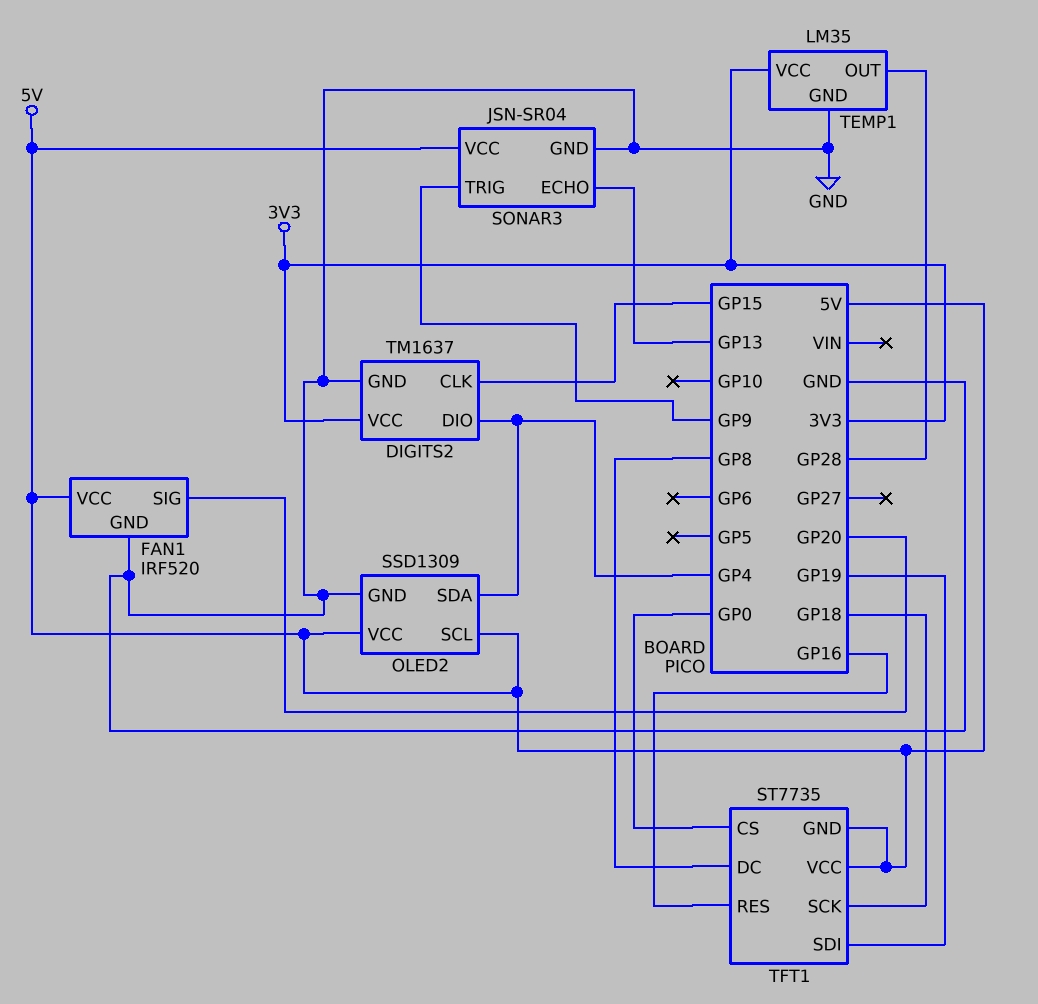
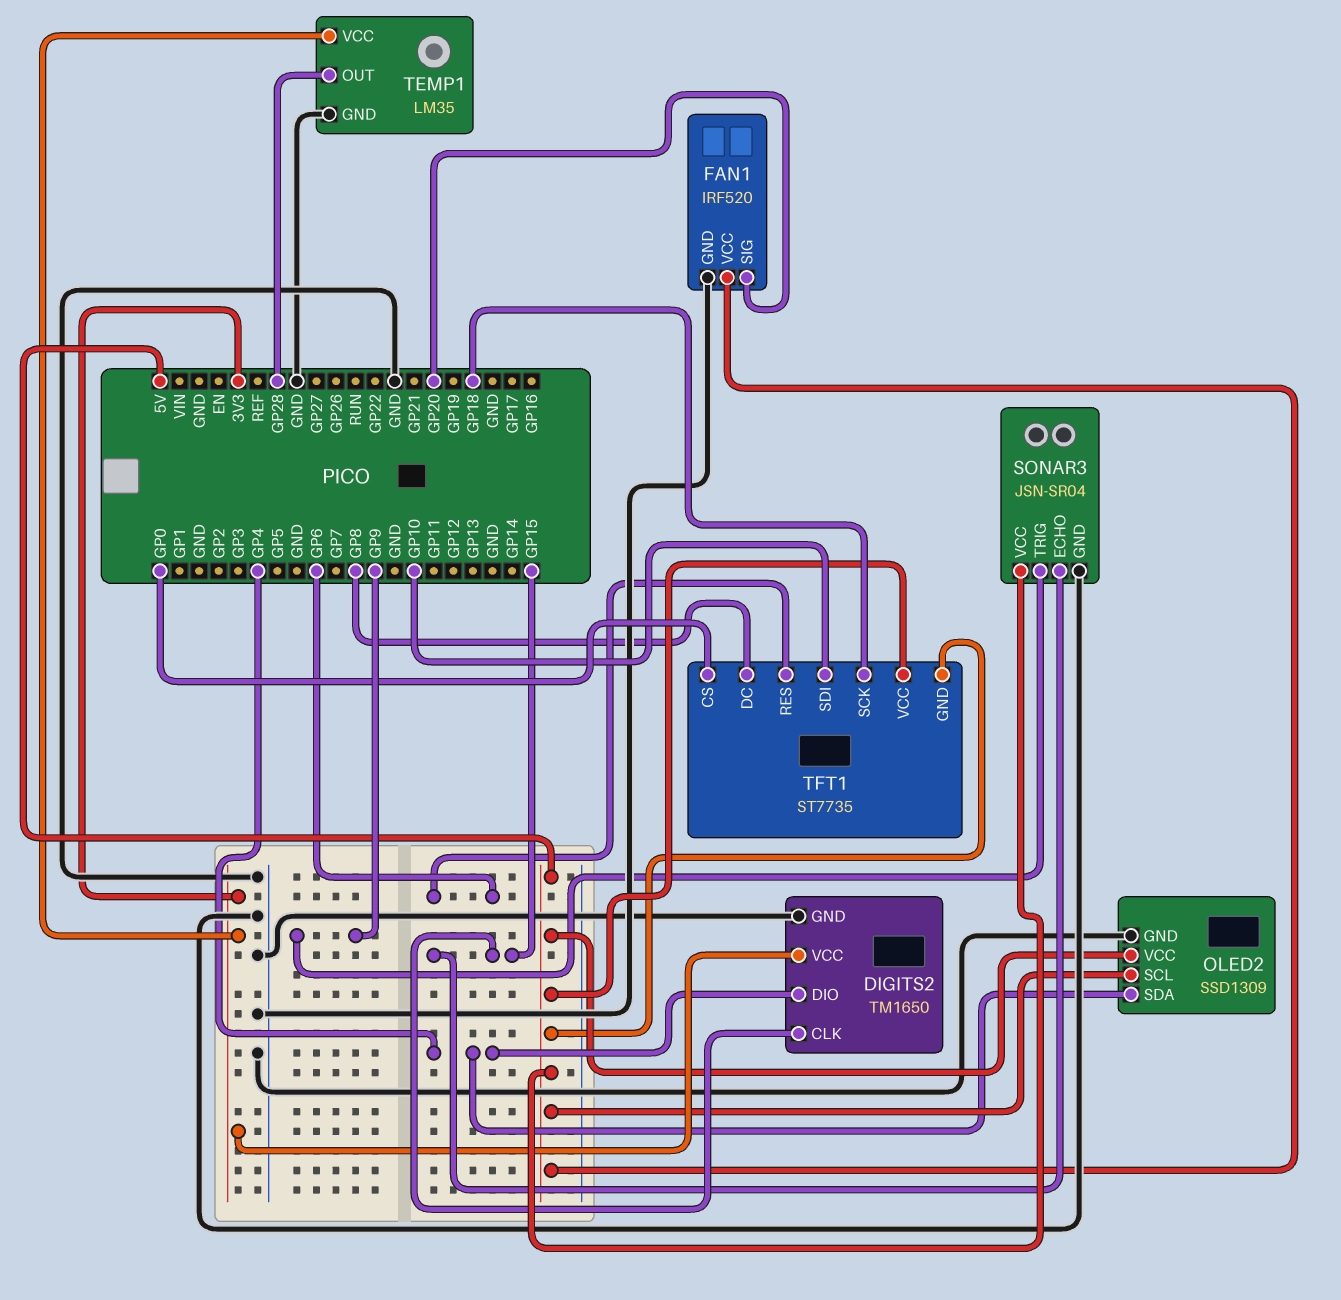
DIGITS2: TM1637 -> TM1650
SONAR3 pin ECHO: GP13 -> GP15
TFT1 pin RES: GP16 -> GP6
TFT1 pin SDI: GP19 -> GP10

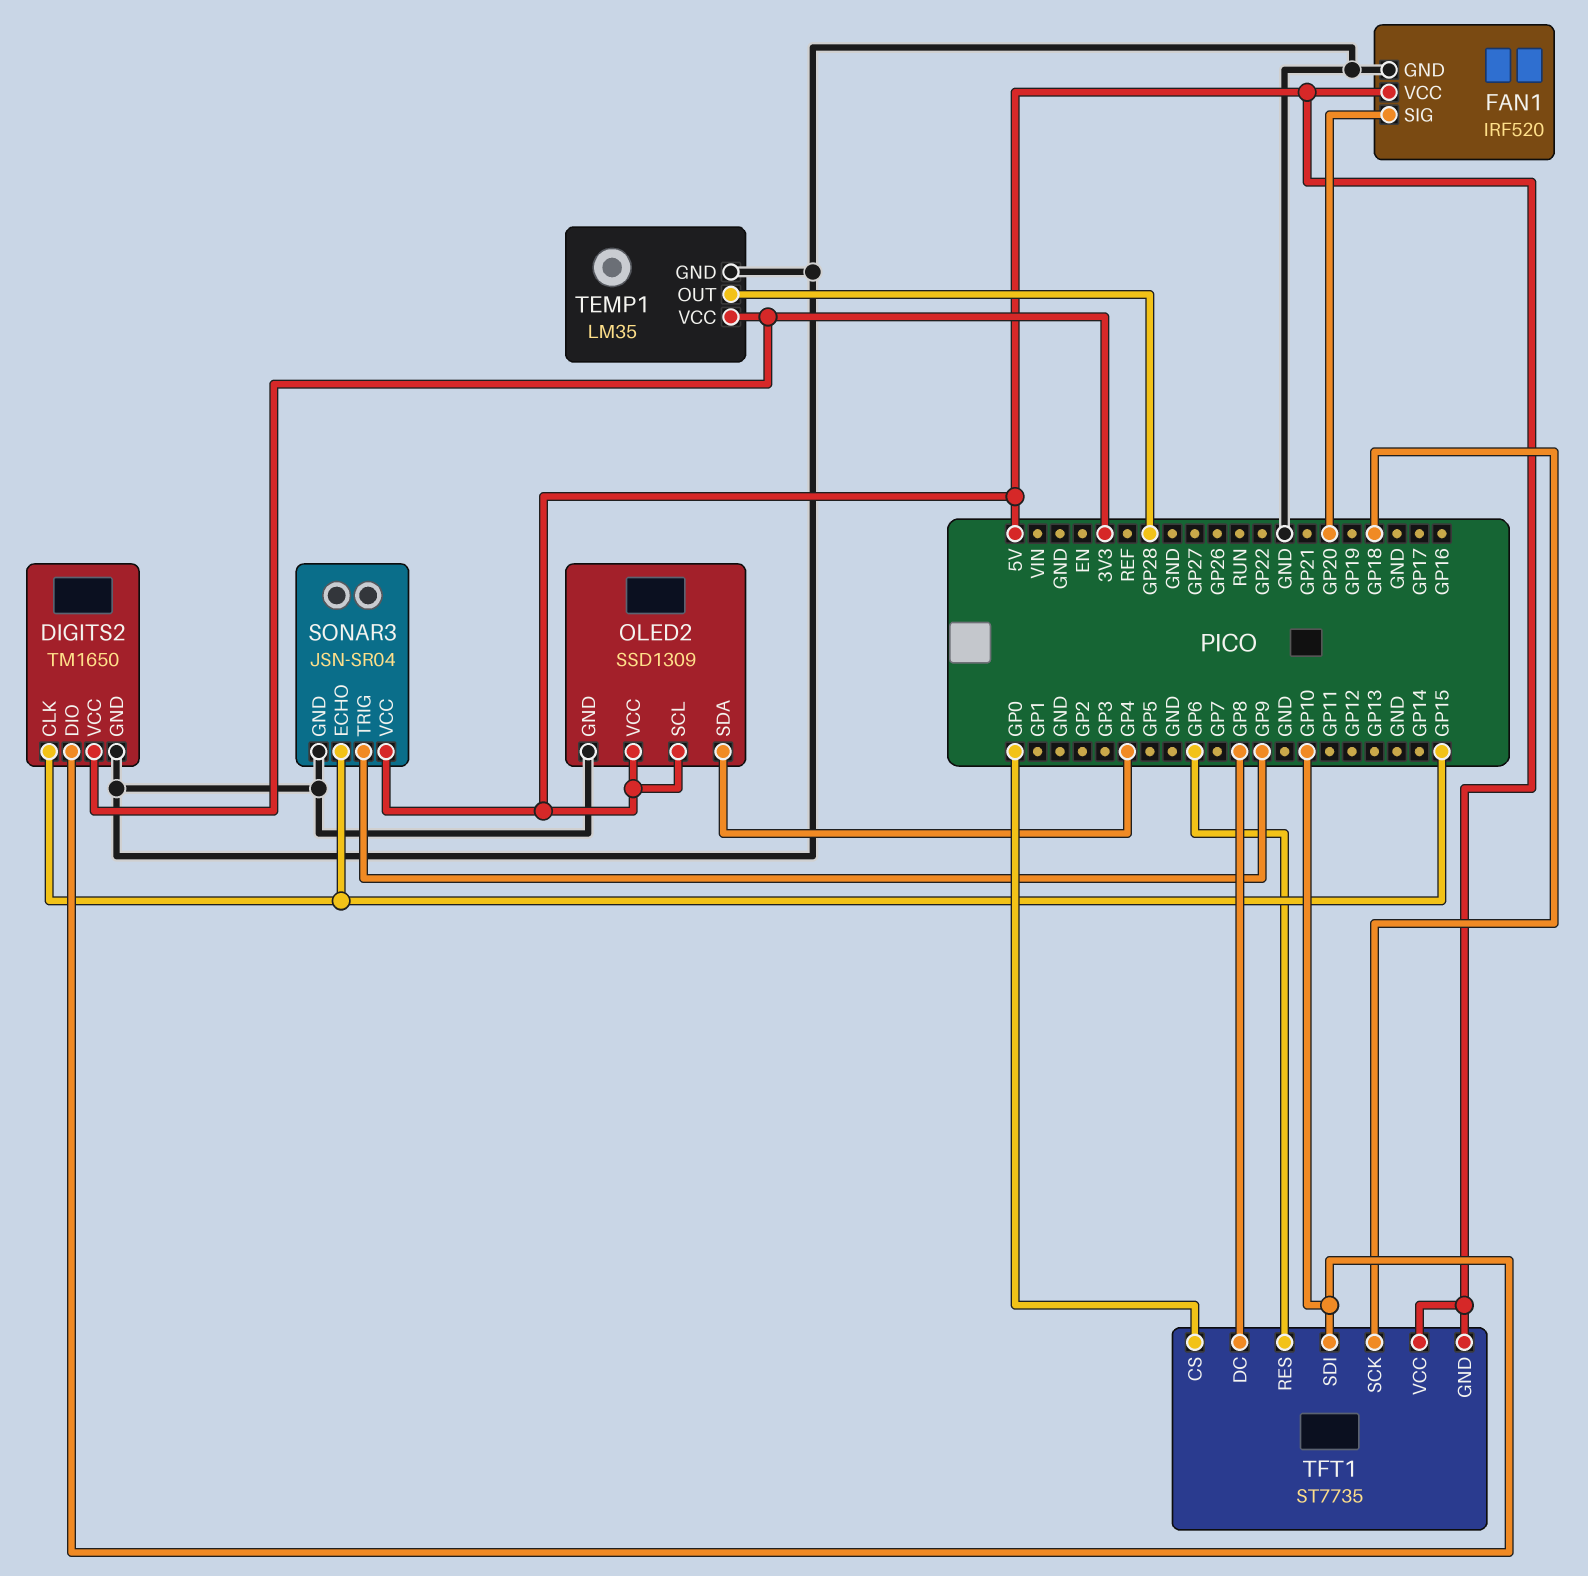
DIGITS2 pin DIO: GP4 -> GP10

